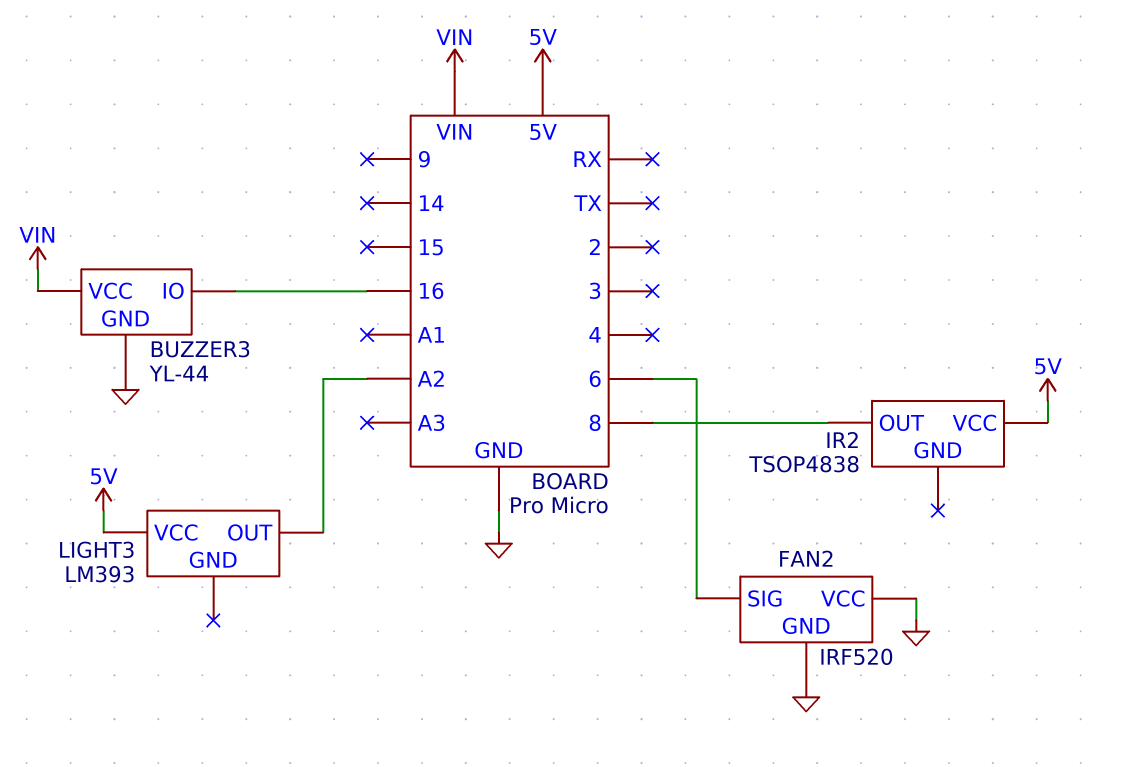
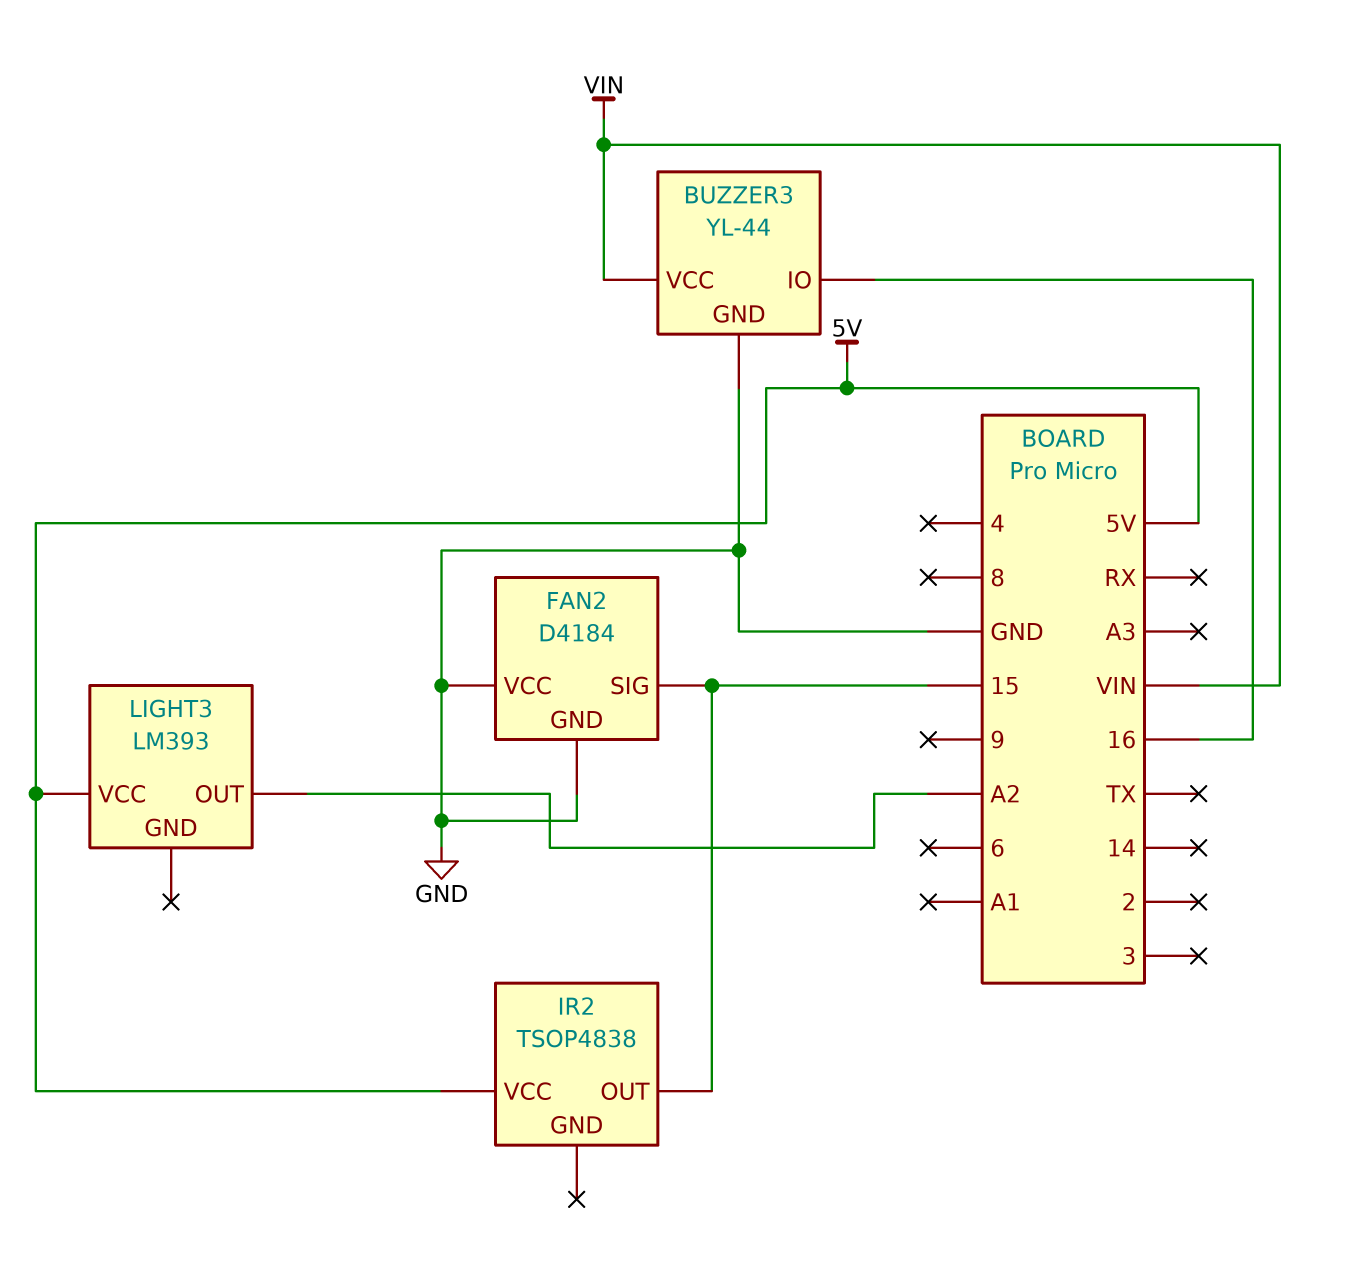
FAN2: IRF520 -> D4184
FAN2 pin SIG: 6 -> 15
IR2 pin OUT: 8 -> 15

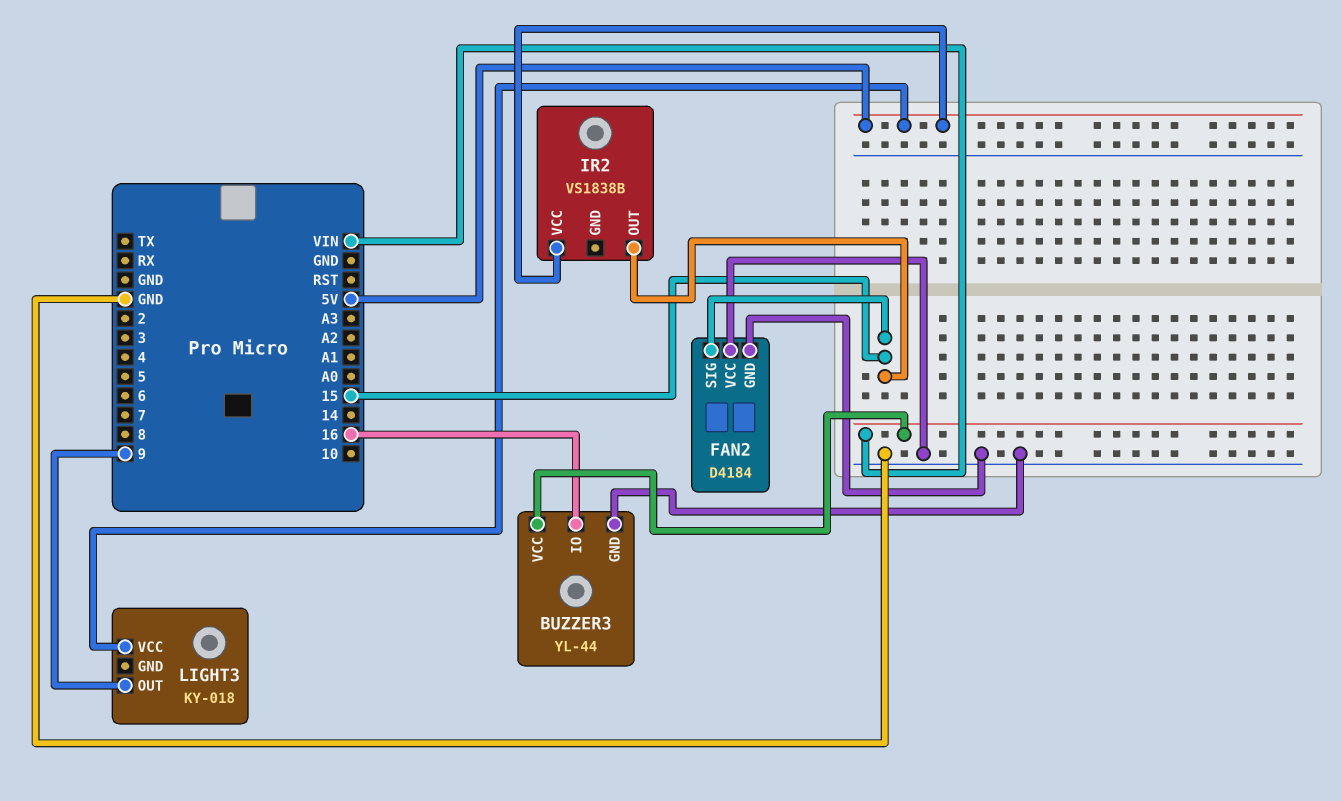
IR2: TSOP4838 -> VS1838B
LIGHT3: LM393 -> KY-018
LIGHT3 pin OUT: A2 -> 9

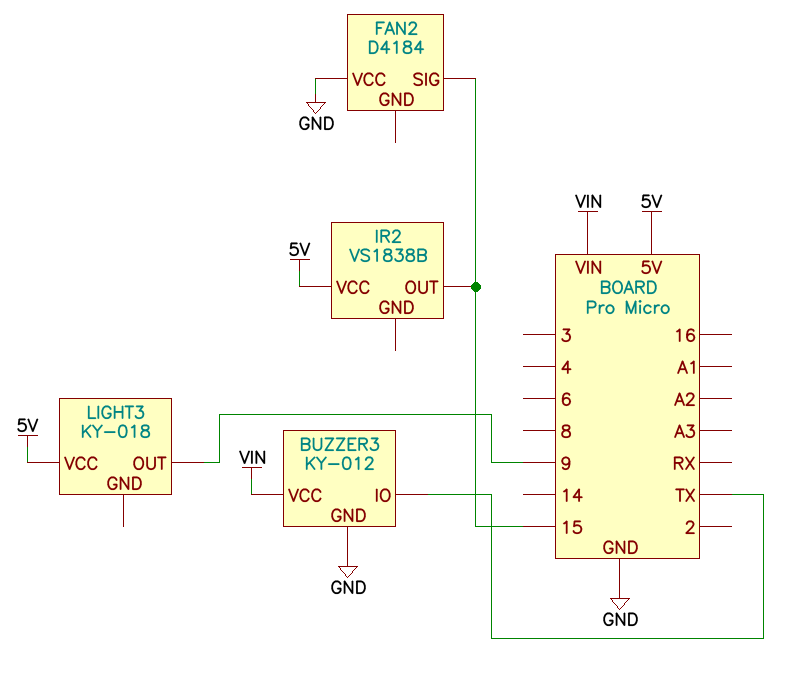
BUZZER3: YL-44 -> KY-012
BUZZER3 pin IO: 16 -> TX
FAN2 pin GND: GND -> none

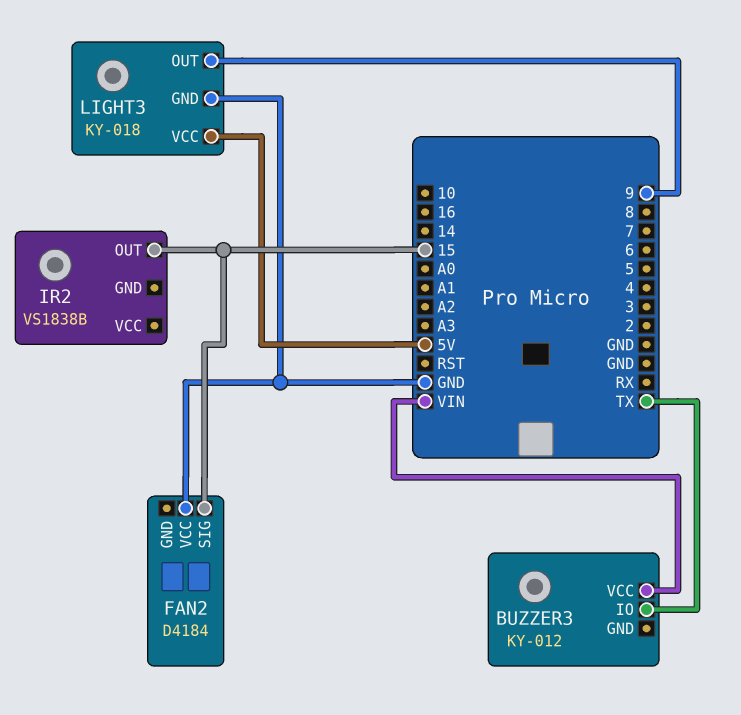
BUZZER3 pin GND: GND -> none
IR2 pin VCC: 5V -> none
LIGHT3 pin GND: none -> GND

